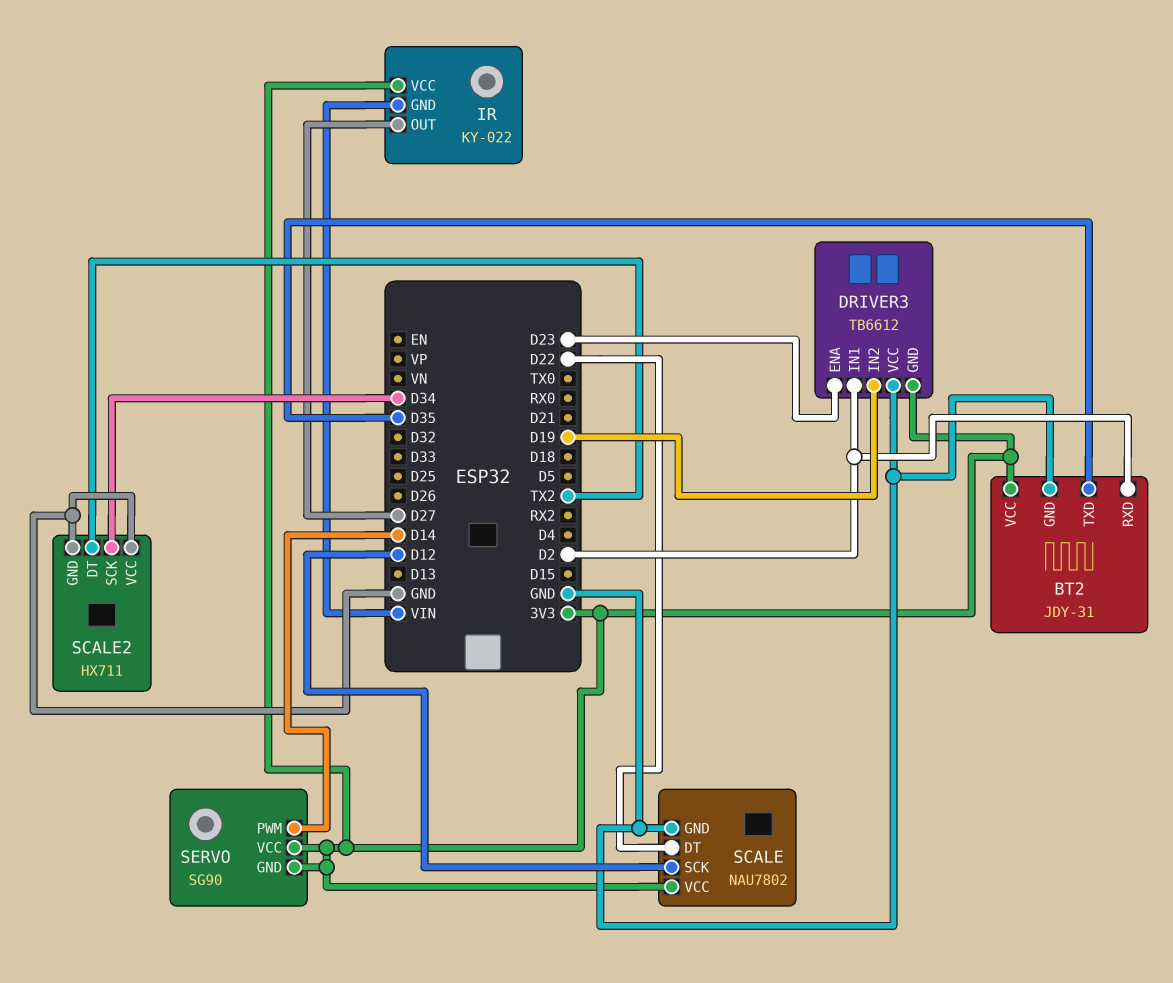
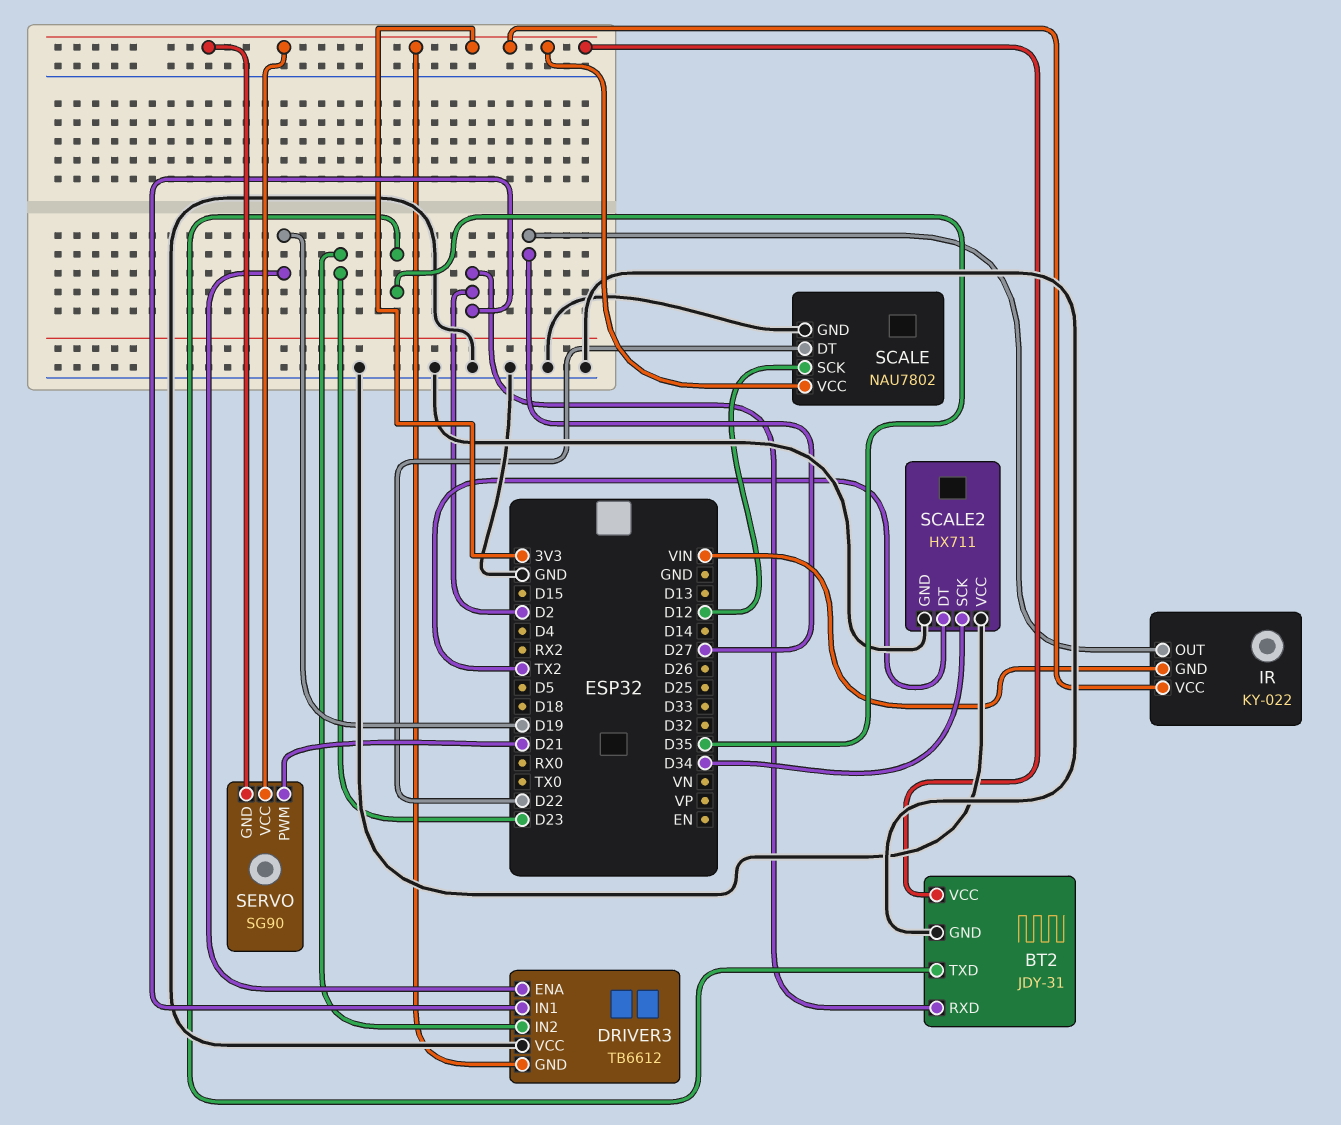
DRIVER3 pin ENA: D23 -> D19
DRIVER3 pin IN2: D19 -> D23
SERVO pin PWM: D14 -> D21

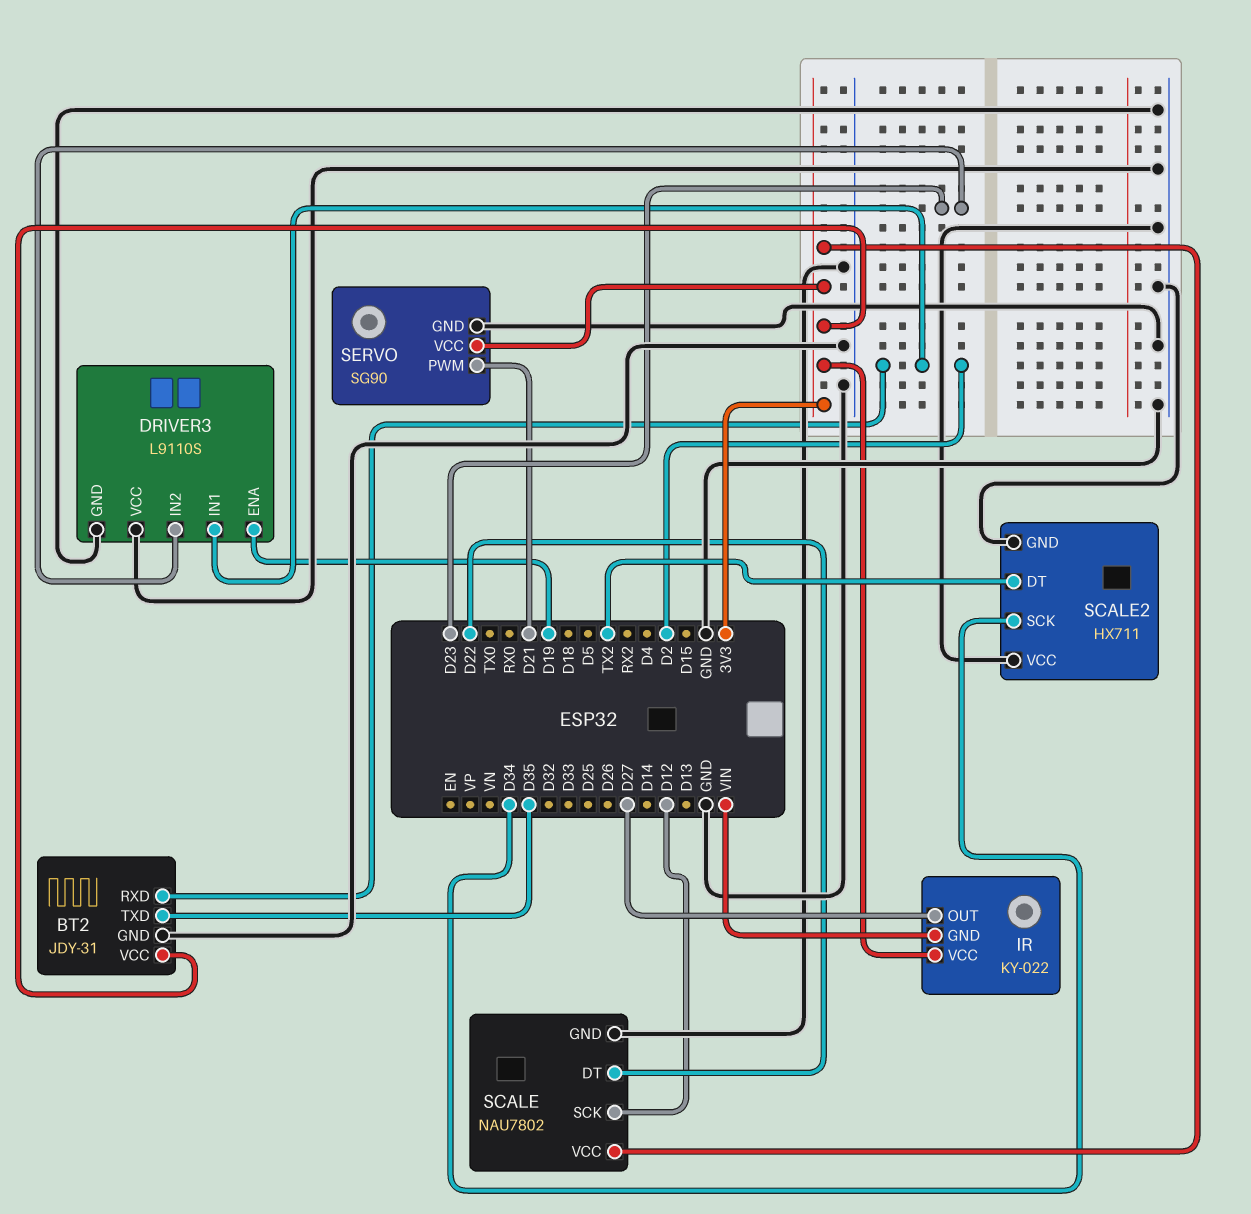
DRIVER3: TB6612 -> L9110S
DRIVER3 pin GND: 3V3 -> GND
SERVO pin GND: 3V3 -> GND

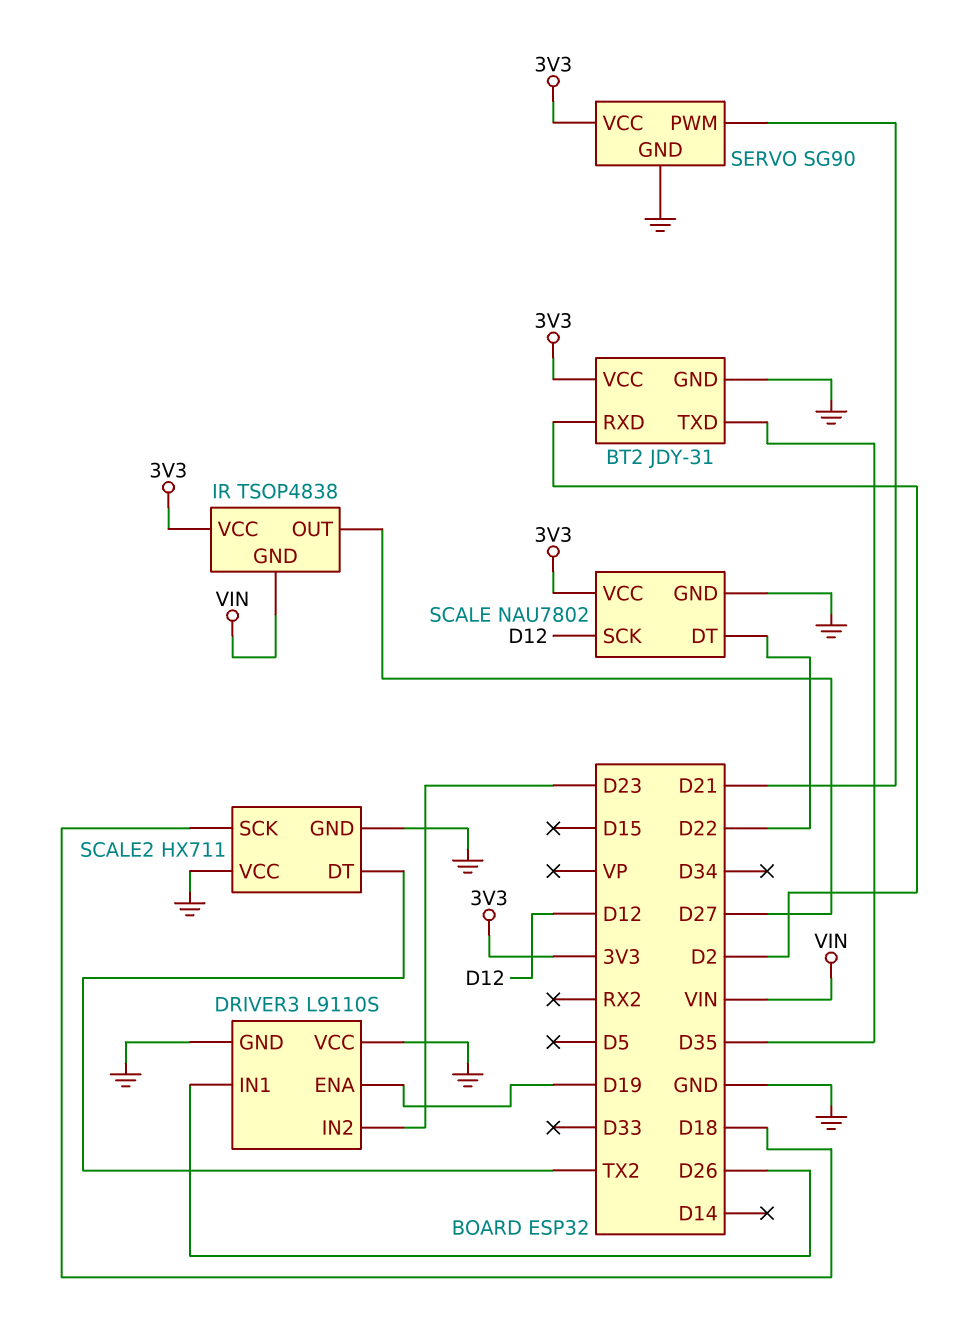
DRIVER3 pin IN1: D2 -> D26
IR: KY-022 -> TSOP4838
SCALE2 pin SCK: D34 -> D18

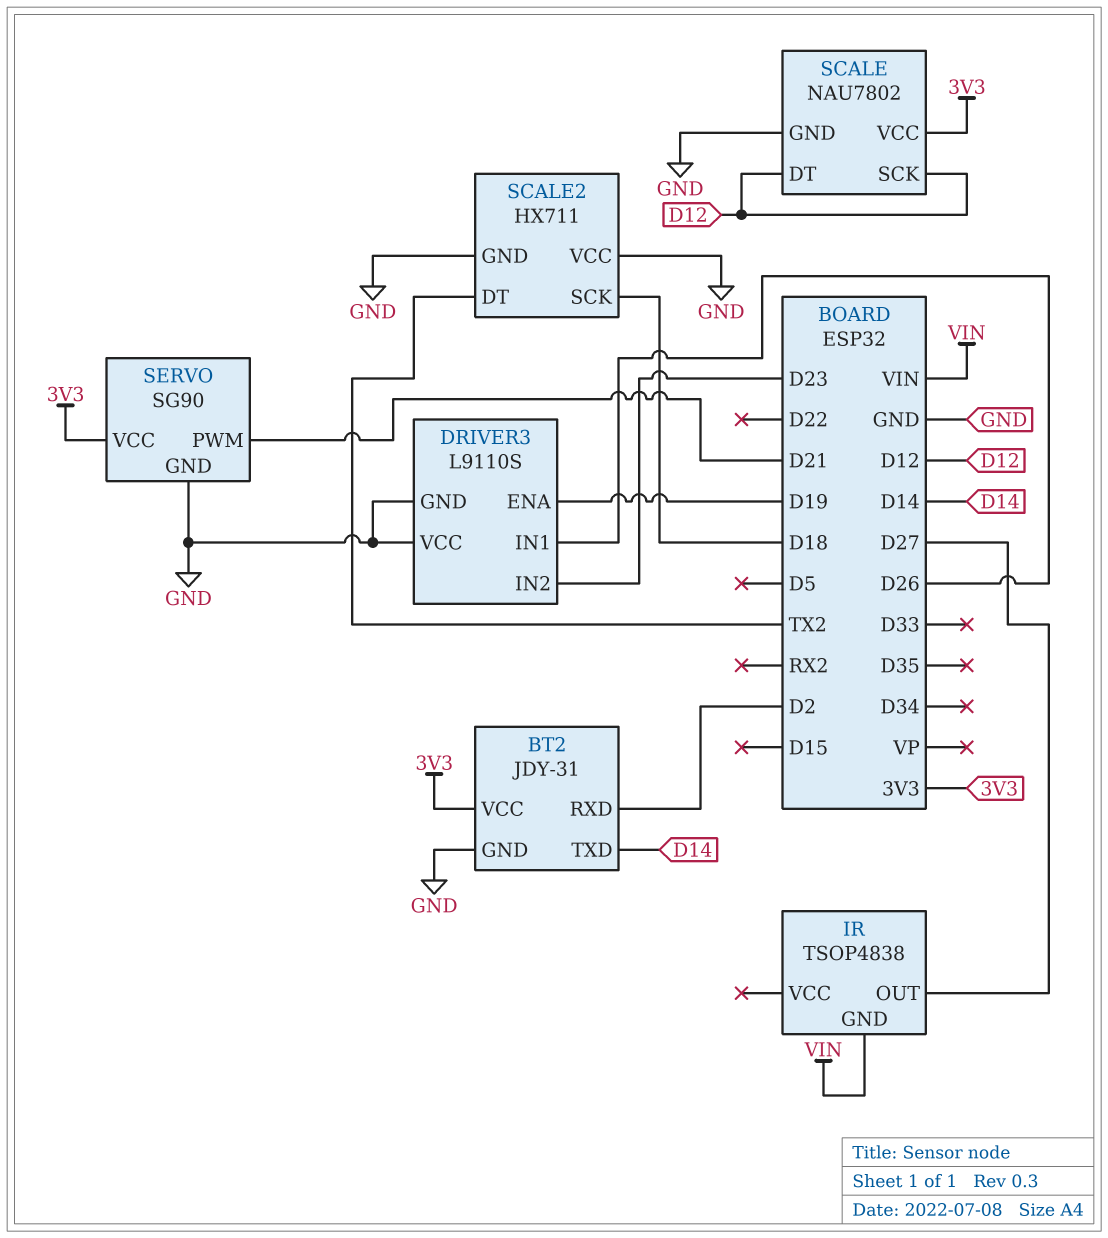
BT2 pin TXD: D35 -> D14
IR pin VCC: 3V3 -> none
SCALE pin DT: D22 -> D12

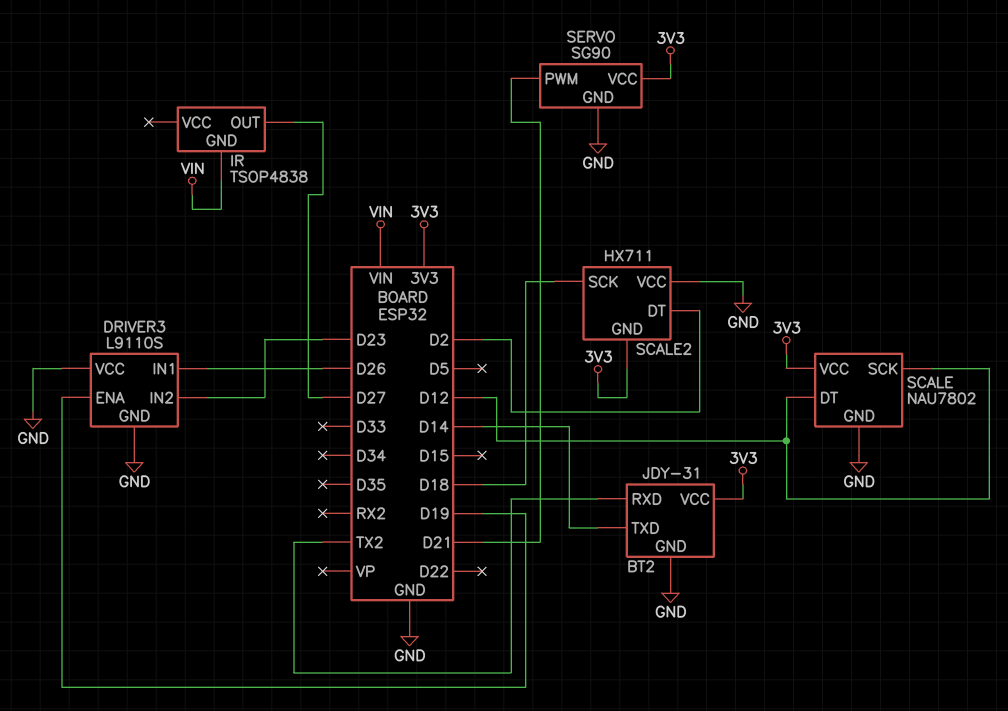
BT2 pin RXD: D2 -> TX2
SCALE2 pin DT: TX2 -> D2
SCALE2 pin GND: GND -> 3V3

